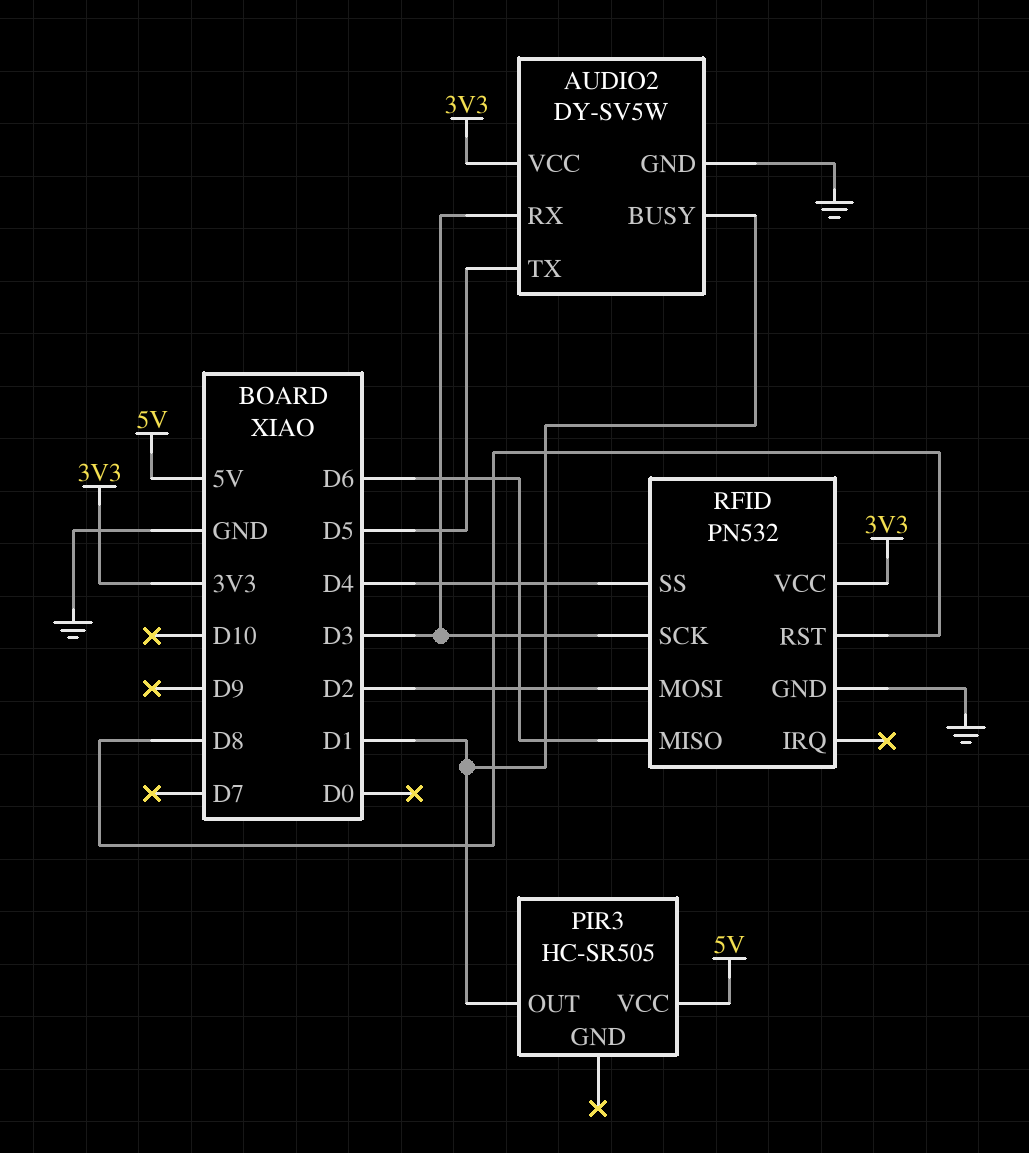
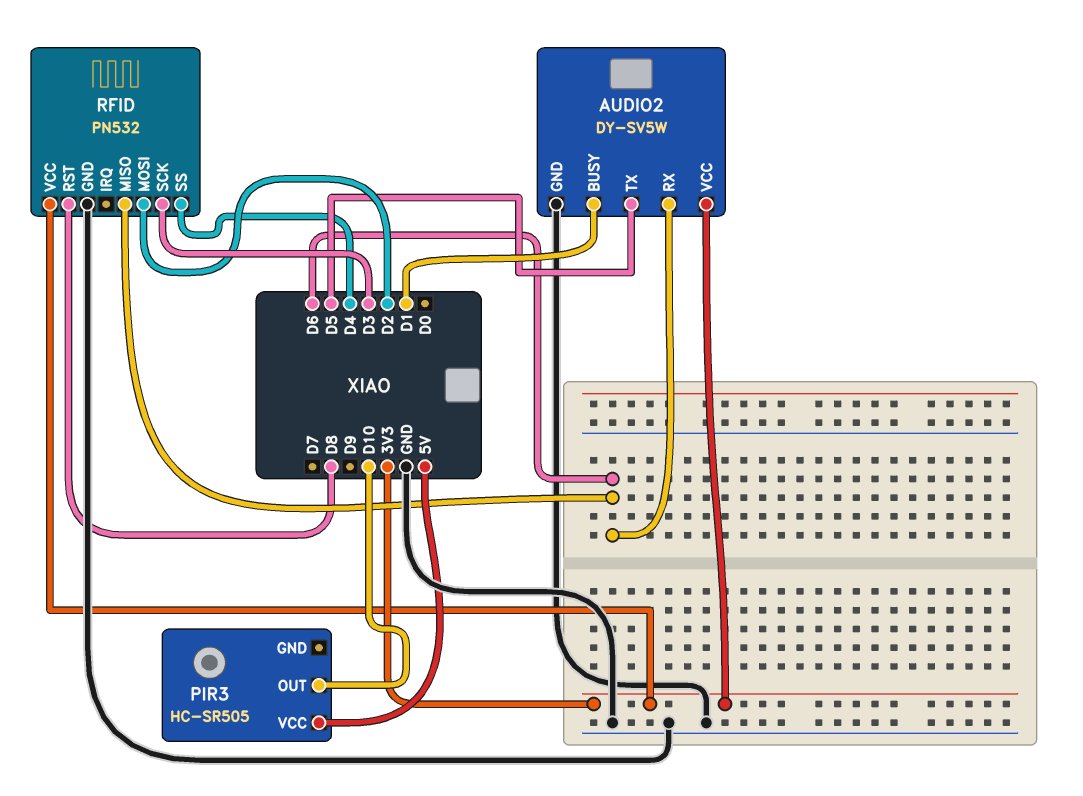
AUDIO2 pin RX: D3 -> D6
PIR3 pin OUT: D1 -> D10

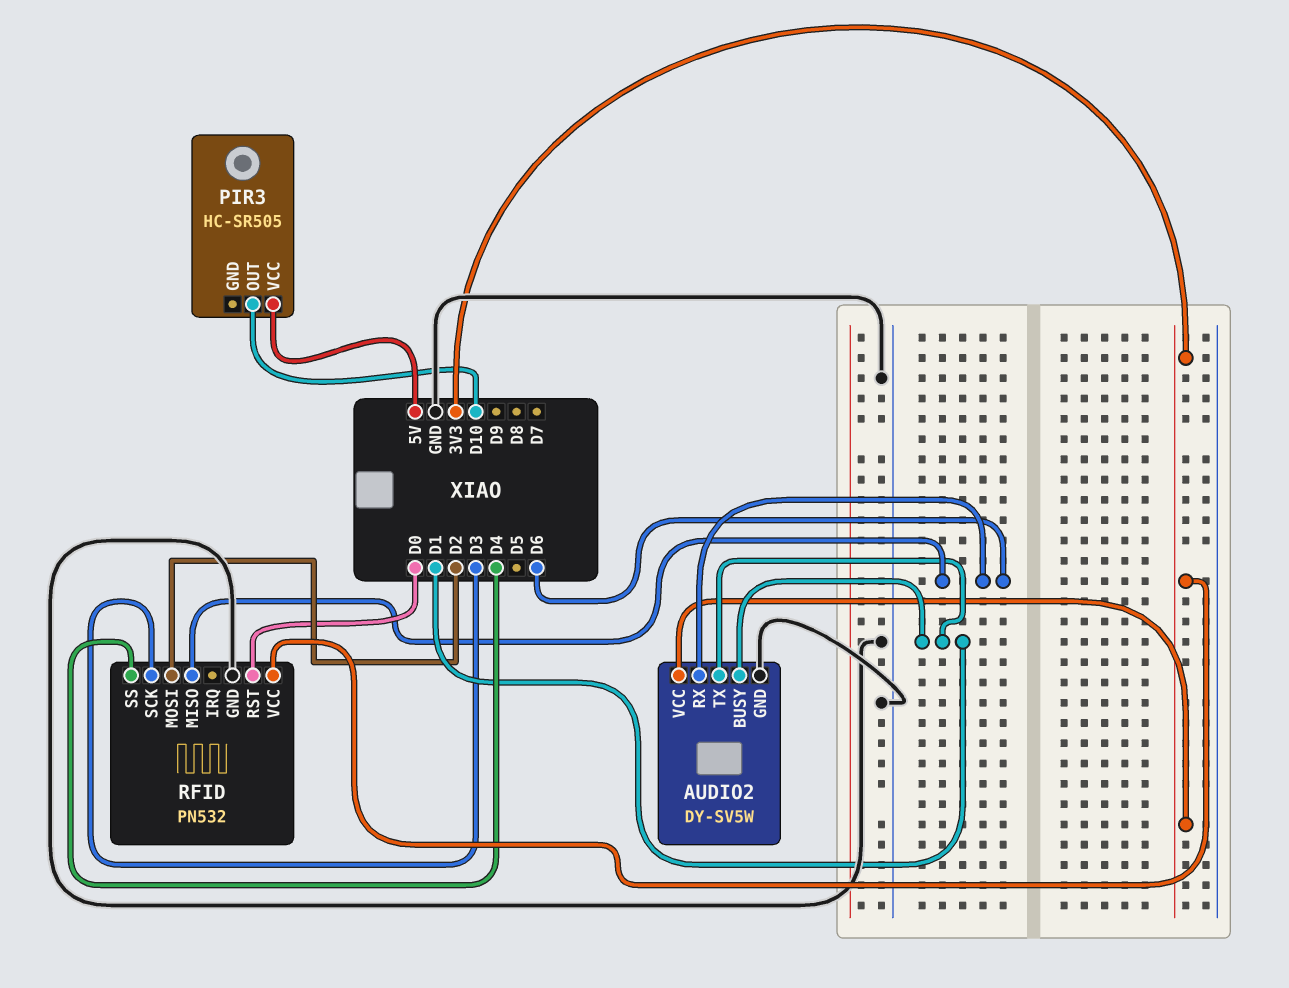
AUDIO2 pin TX: D5 -> D1
RFID pin RST: D8 -> D0

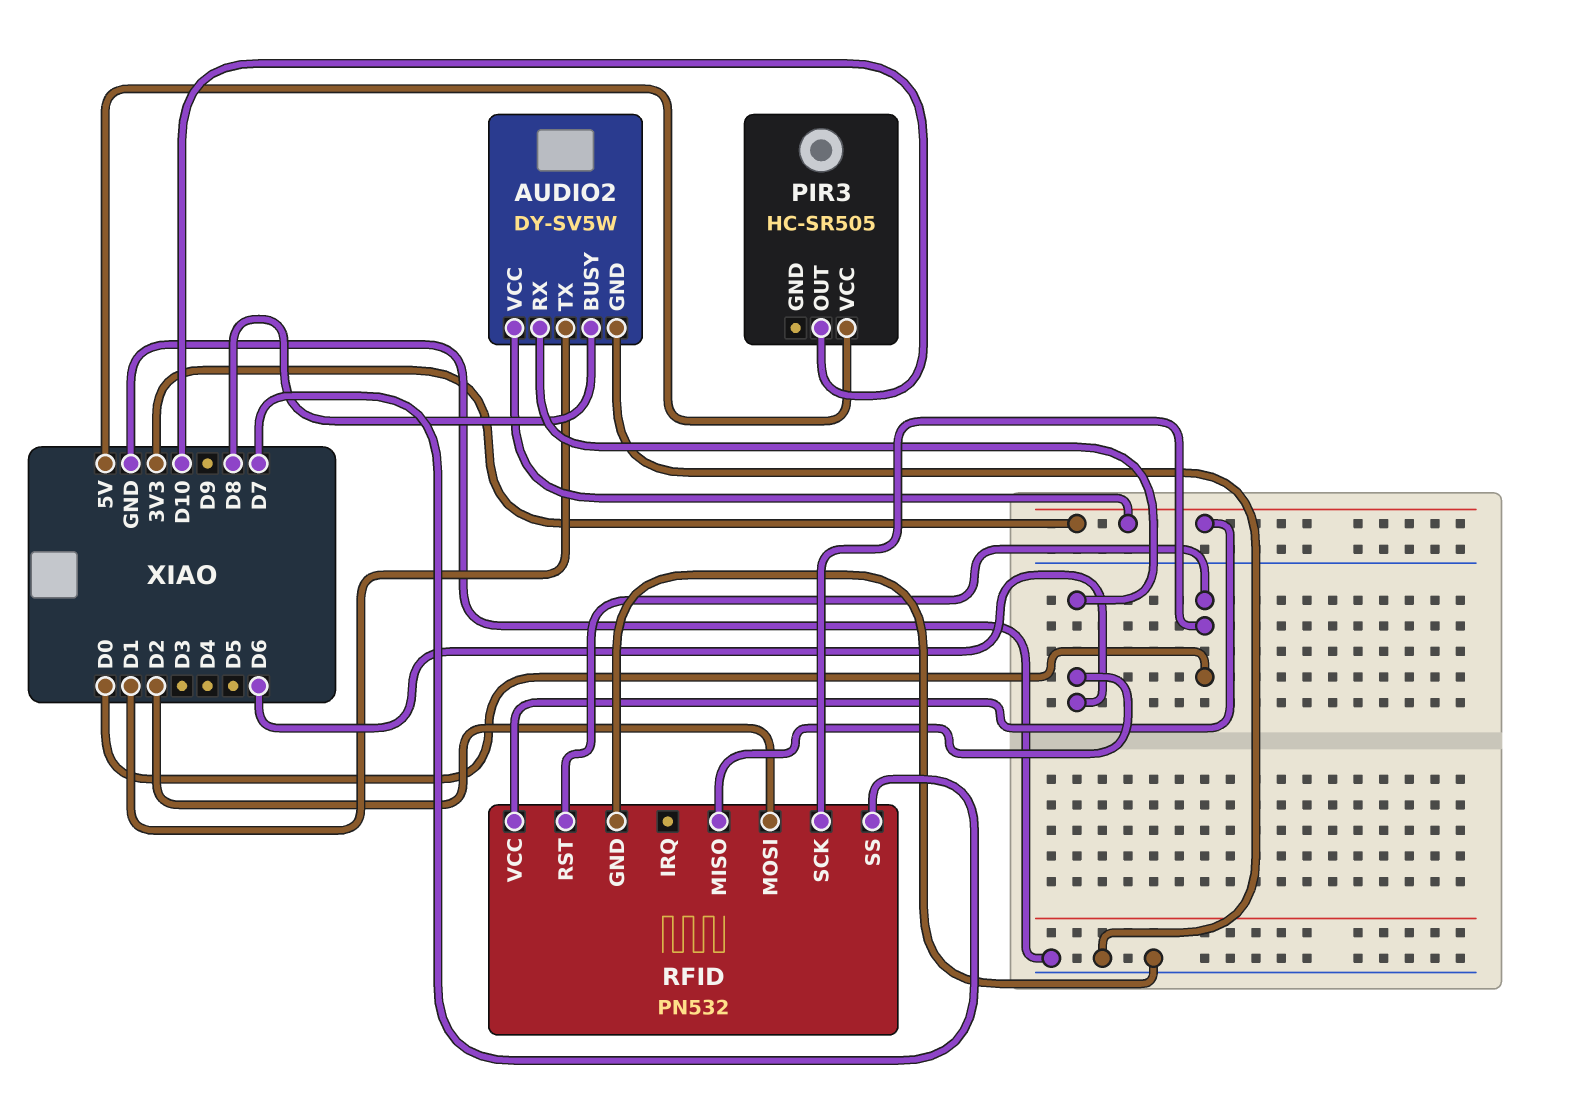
AUDIO2 pin BUSY: D1 -> D8
RFID pin SCK: D3 -> D0
RFID pin SS: D4 -> D7

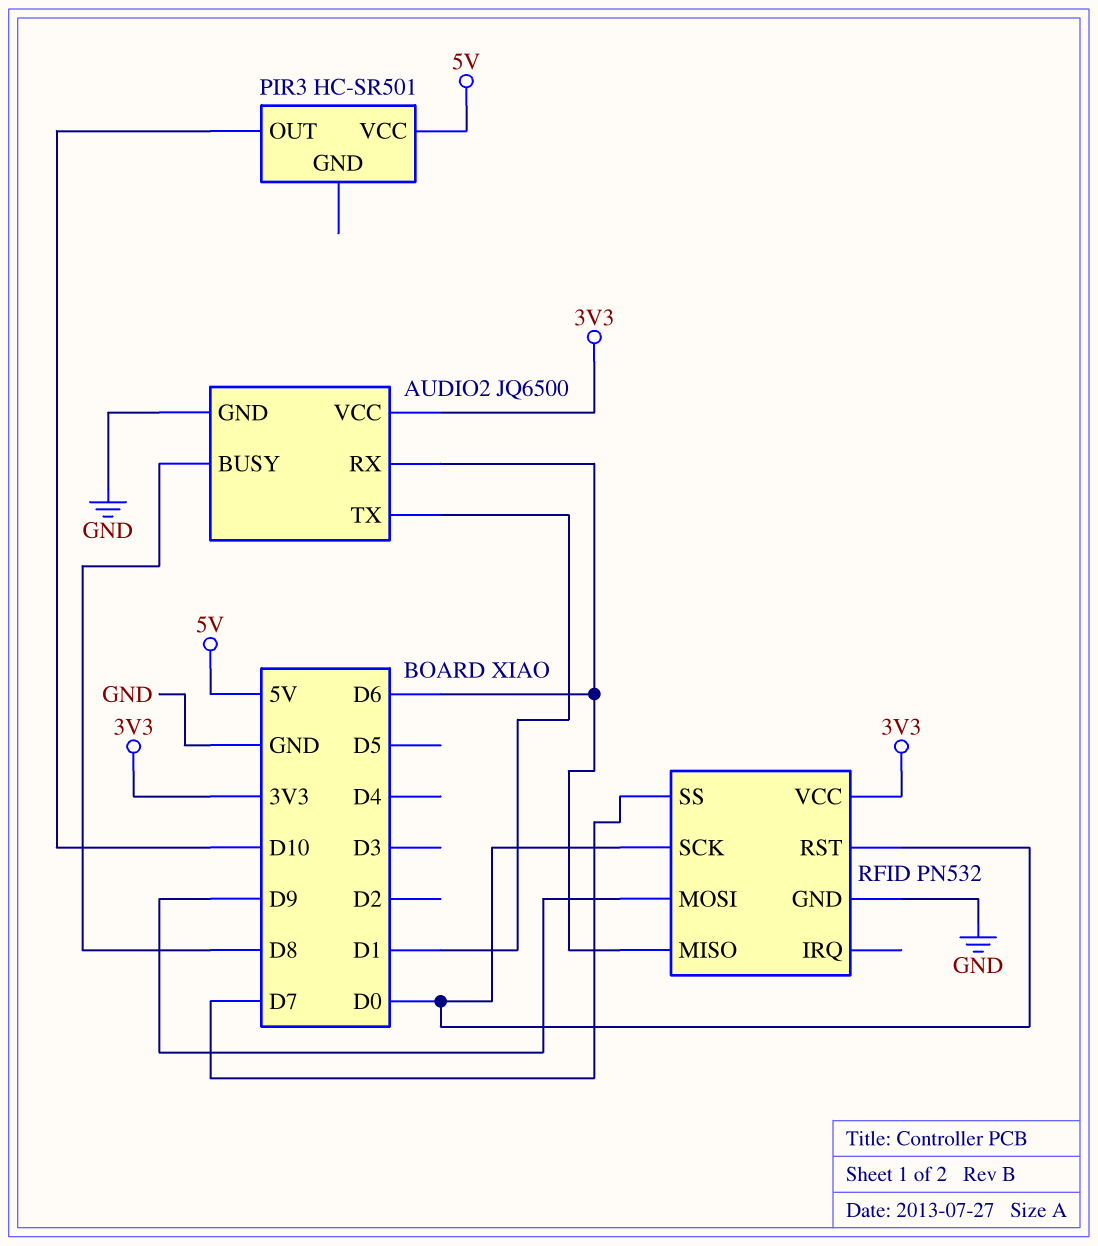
AUDIO2: DY-SV5W -> JQ6500
PIR3: HC-SR505 -> HC-SR501
RFID pin MOSI: D2 -> D9

